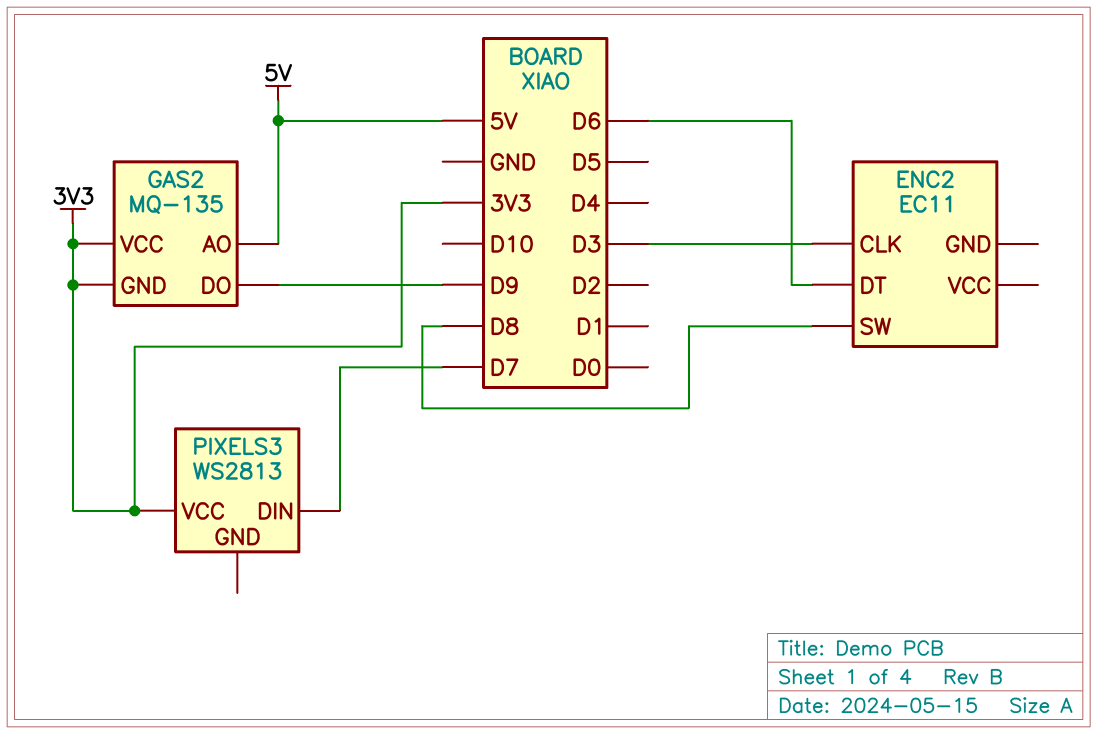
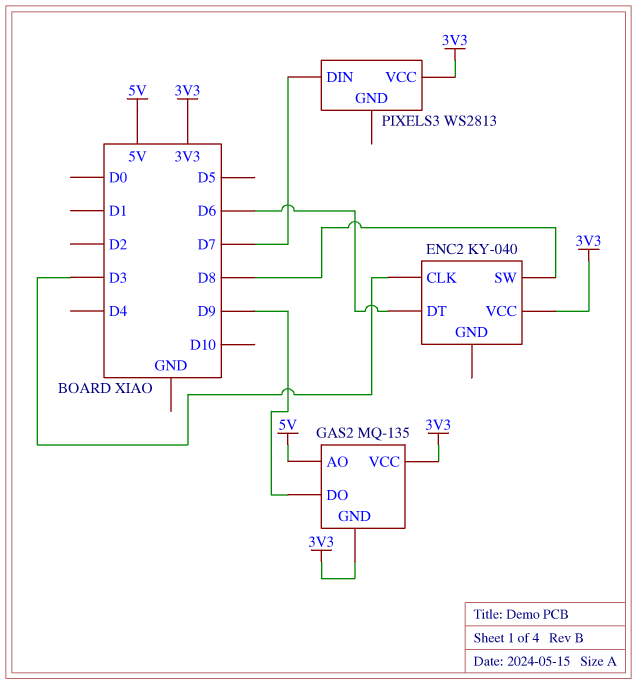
ENC2: EC11 -> KY-040
ENC2 pin VCC: none -> 3V3

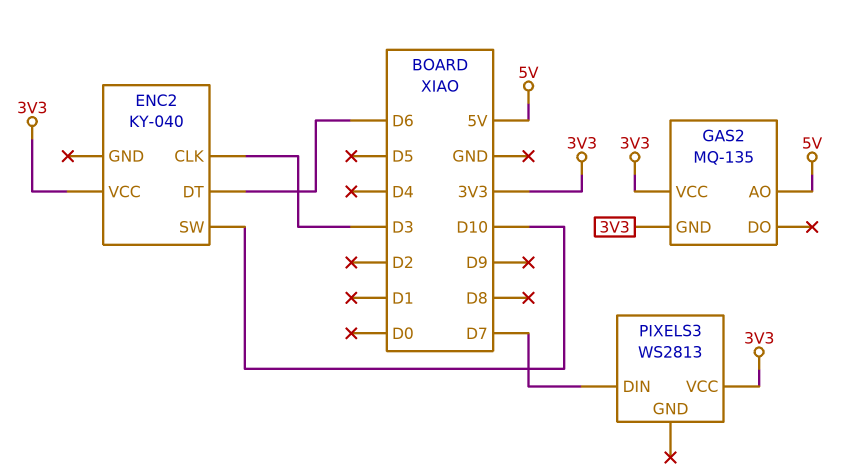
ENC2 pin SW: D8 -> D10
GAS2 pin DO: D9 -> none

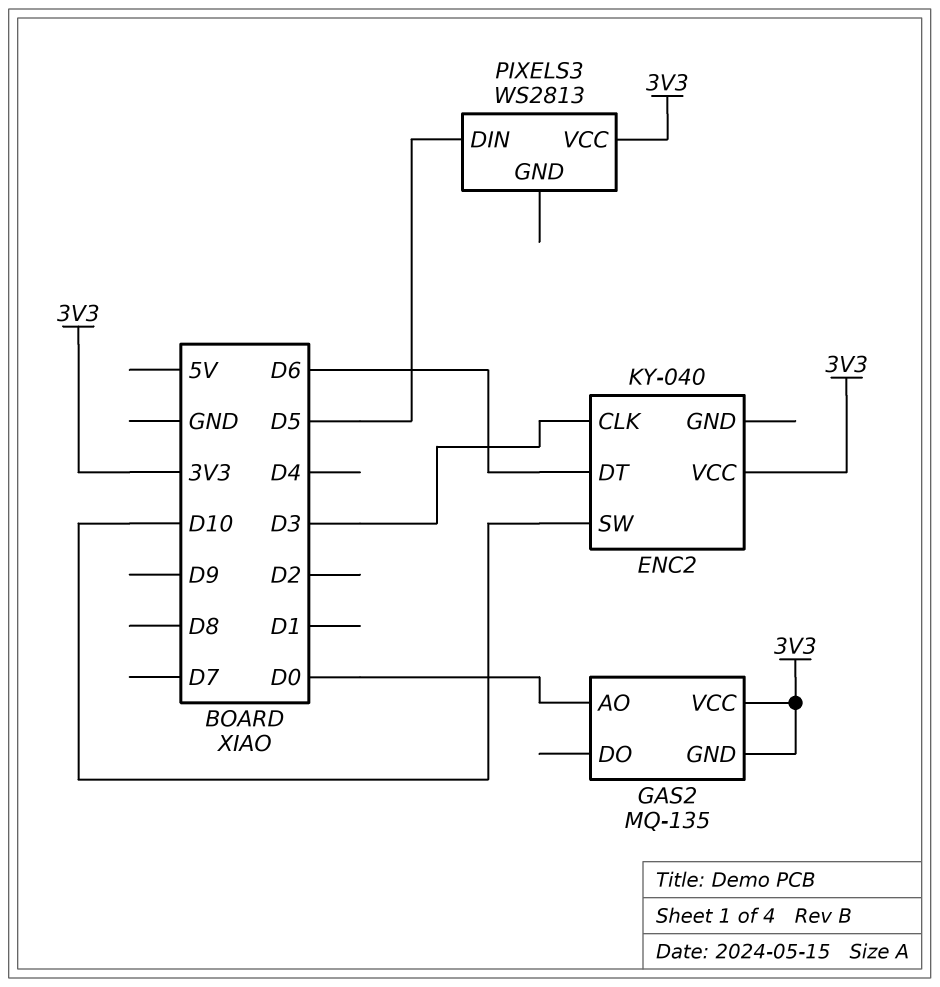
GAS2 pin AO: 5V -> D0
PIXELS3 pin DIN: D7 -> D5

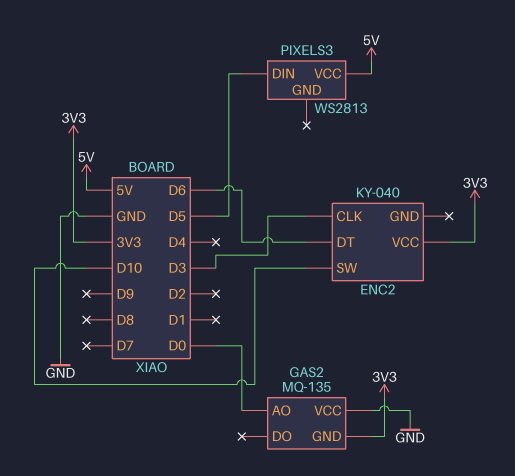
GAS2 pin VCC: 3V3 -> GND
PIXELS3 pin VCC: 3V3 -> 5V

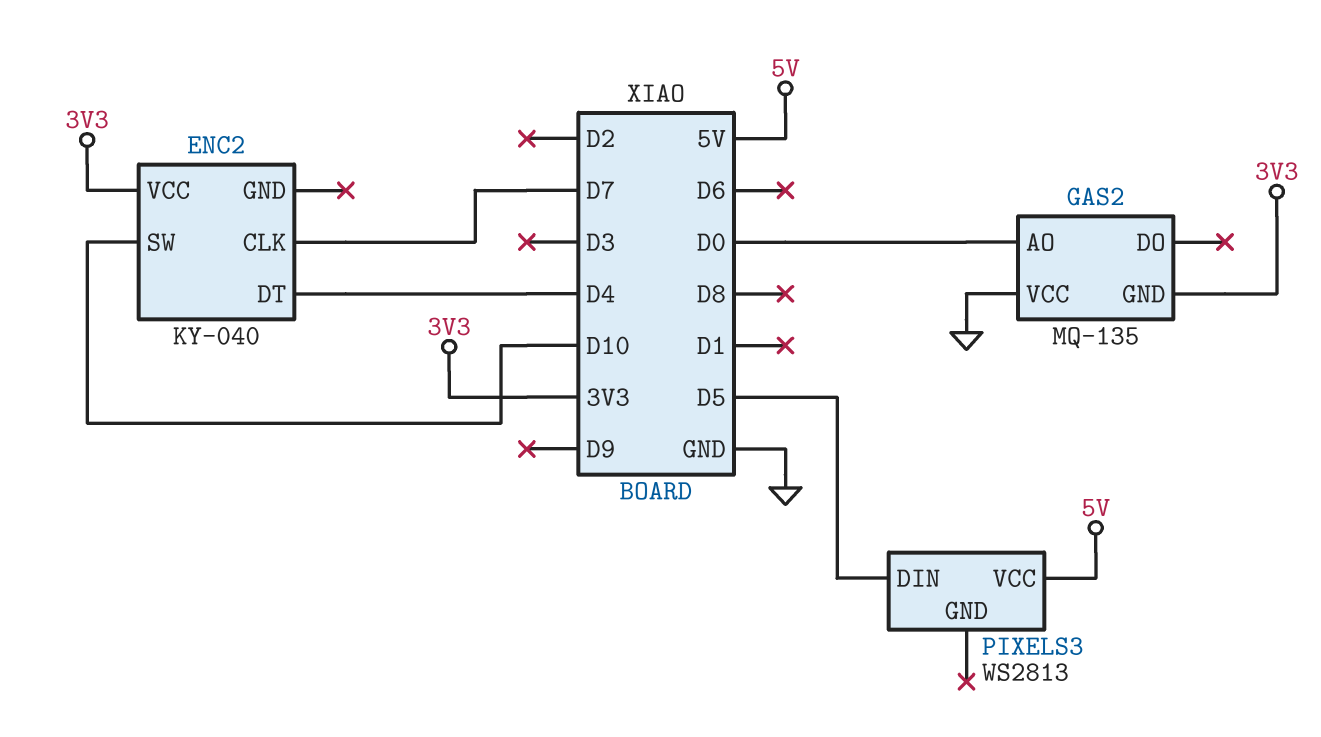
ENC2 pin CLK: D3 -> D7
ENC2 pin DT: D6 -> D4

